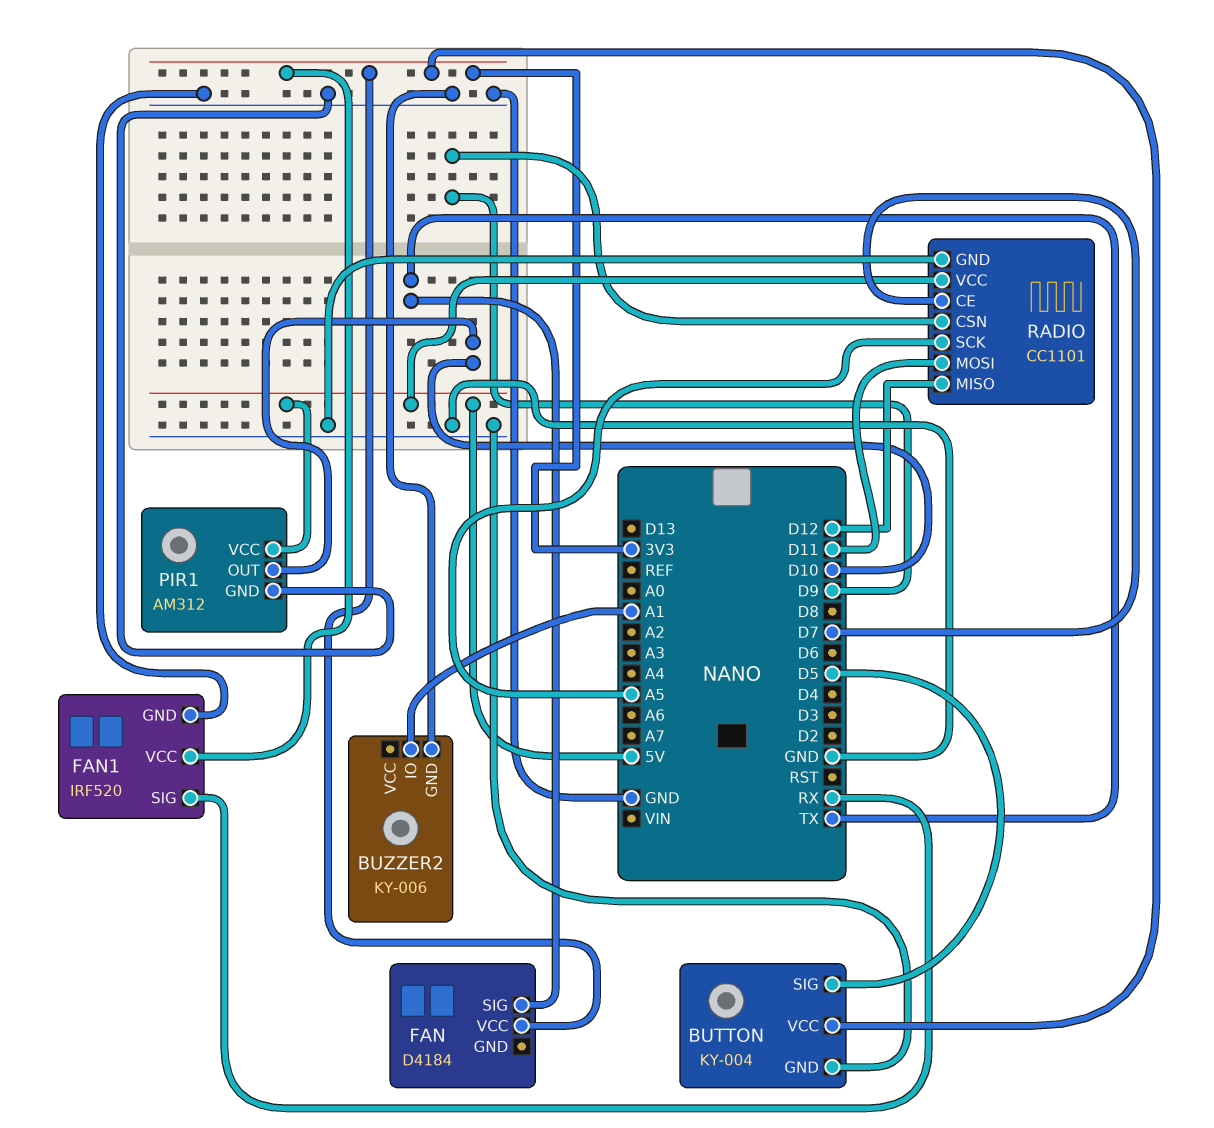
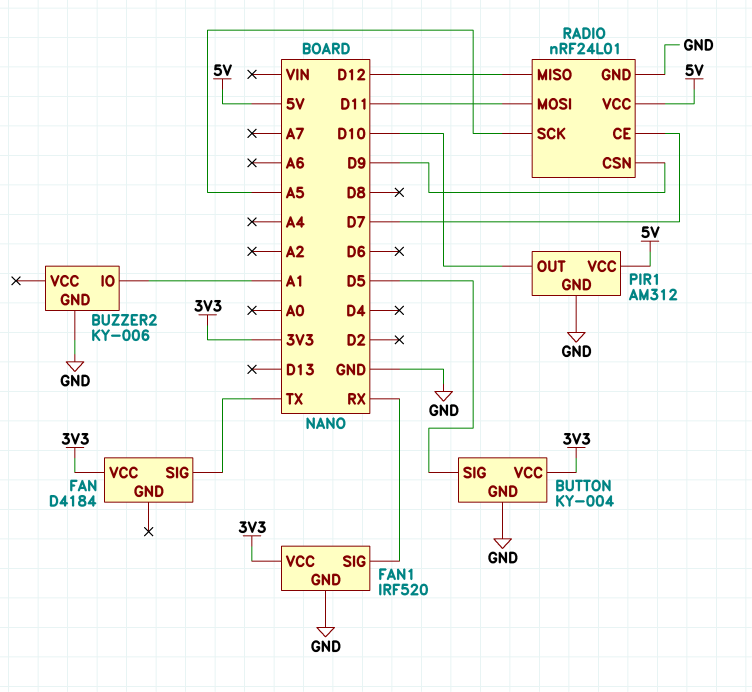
RADIO: CC1101 -> nRF24L01

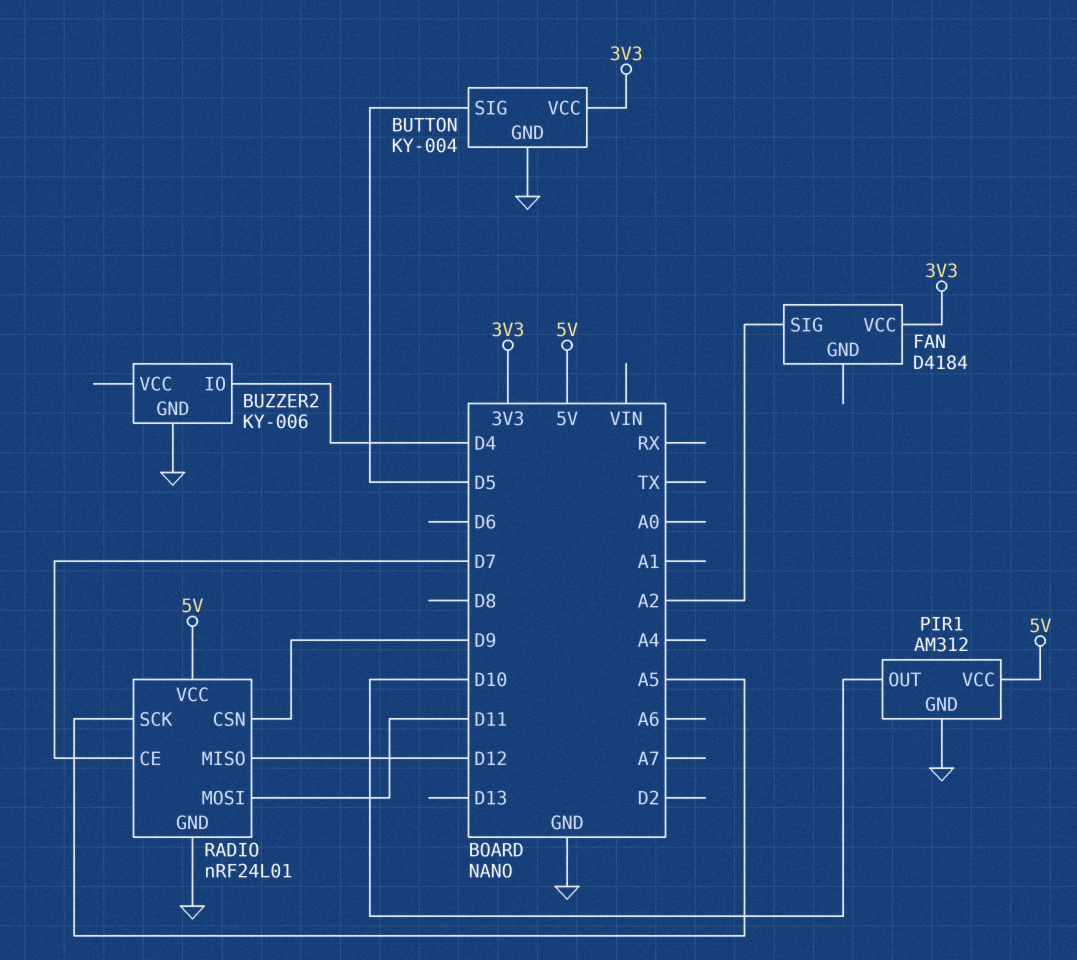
BUZZER2 pin IO: A1 -> D4
FAN pin SIG: TX -> A2
FAN1: IRF520 -> none
FAN1 pin GND: GND -> none
FAN1 pin SIG: RX -> none
FAN1 pin VCC: 3V3 -> none

